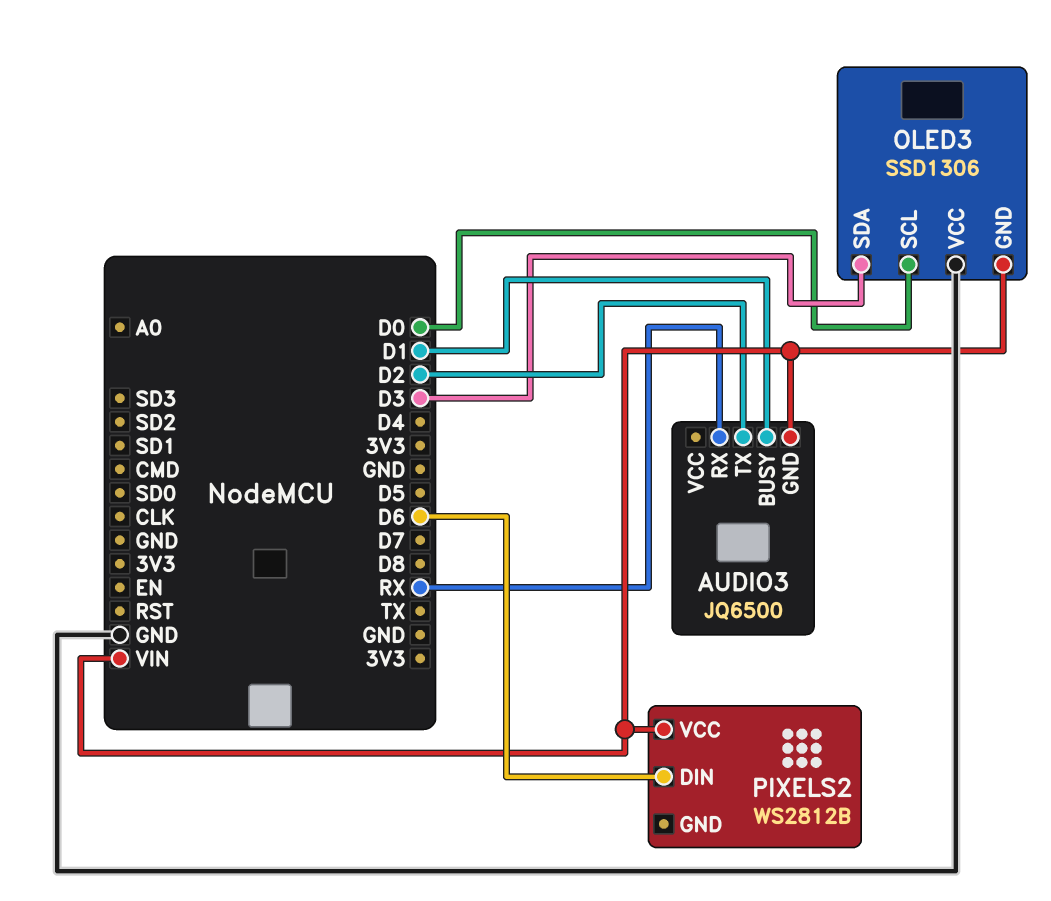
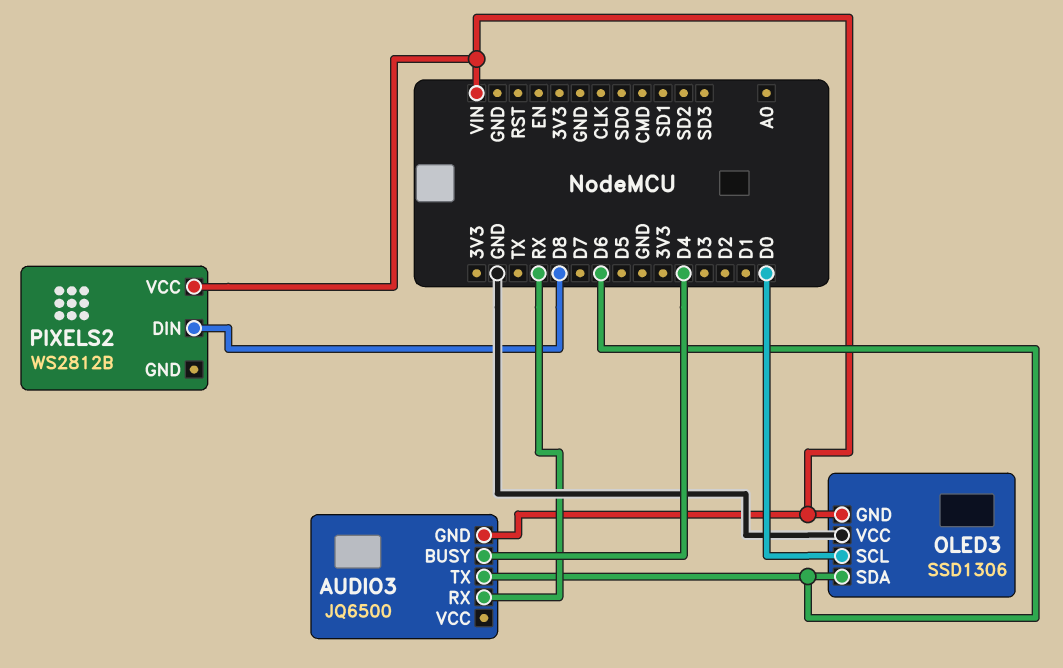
AUDIO3 pin BUSY: D1 -> D4
AUDIO3 pin TX: D2 -> D6
OLED3 pin SDA: D3 -> D6
PIXELS2 pin DIN: D6 -> D8

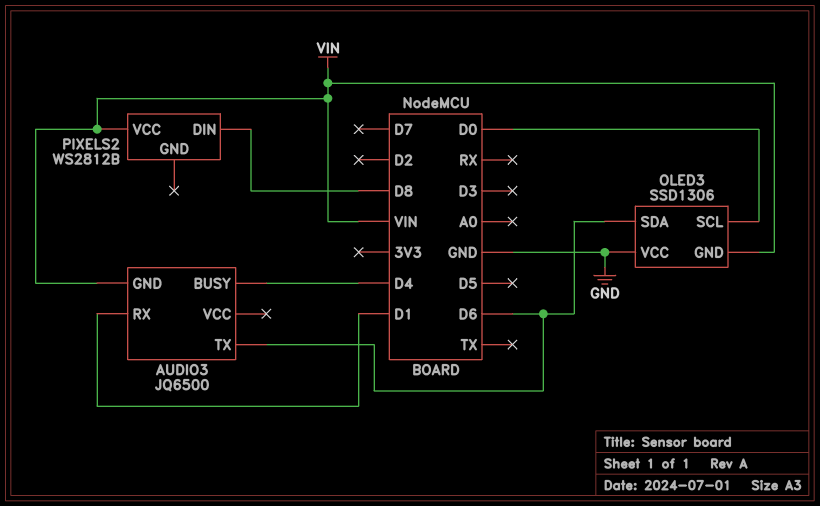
AUDIO3 pin RX: RX -> D1

